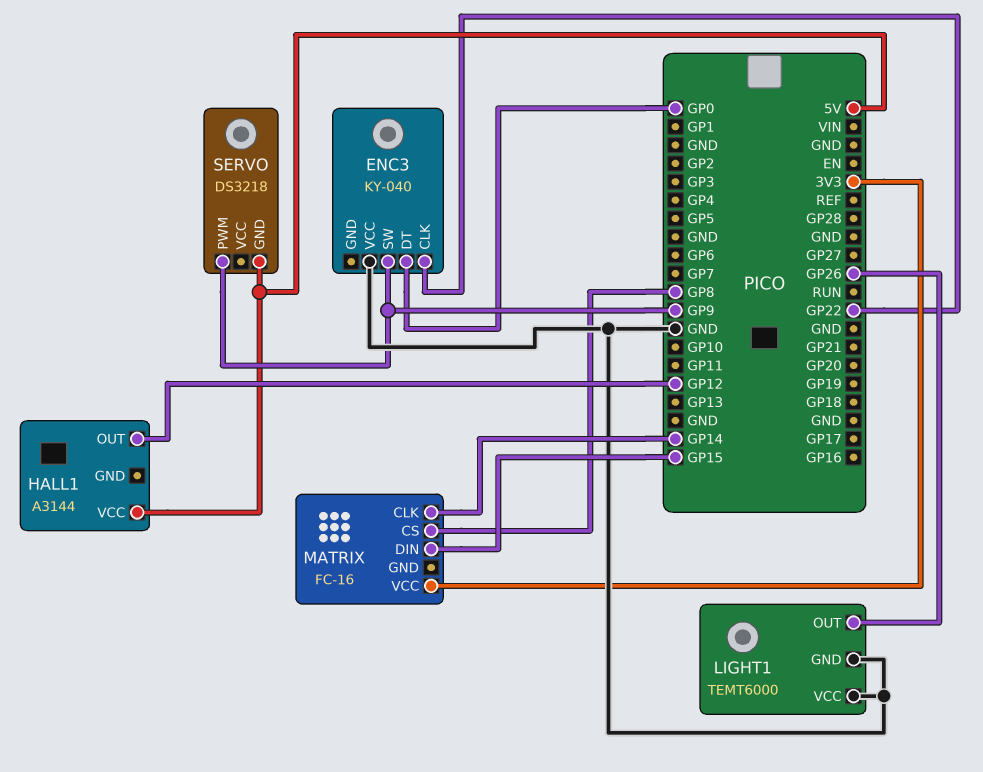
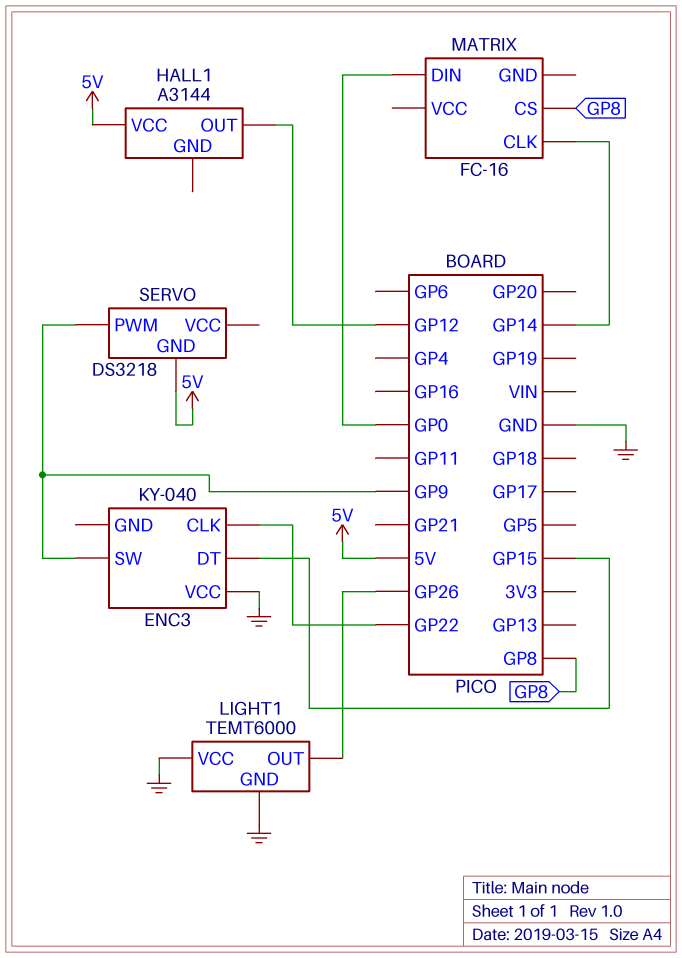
ENC3 pin DT: GP0 -> GP15
MATRIX pin DIN: GP15 -> GP0
MATRIX pin VCC: 3V3 -> none

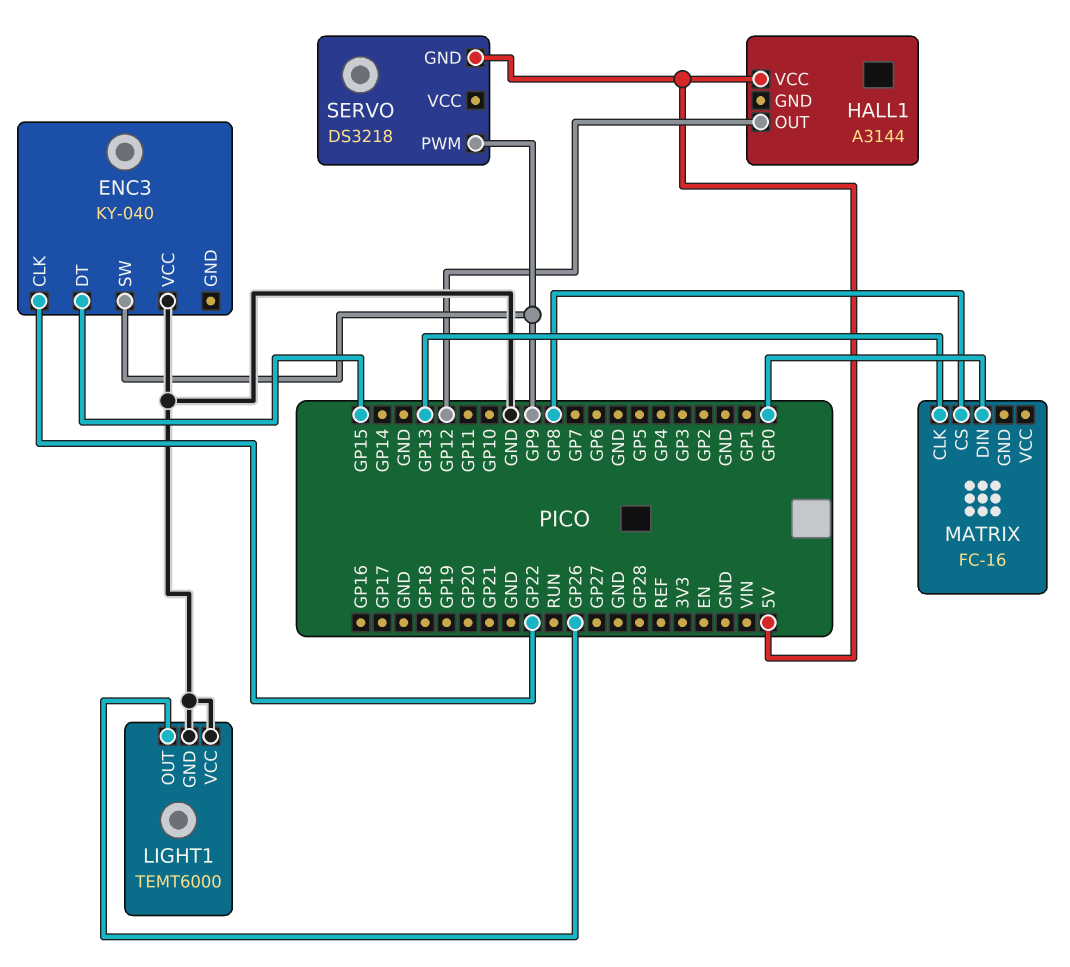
MATRIX pin CLK: GP14 -> GP13

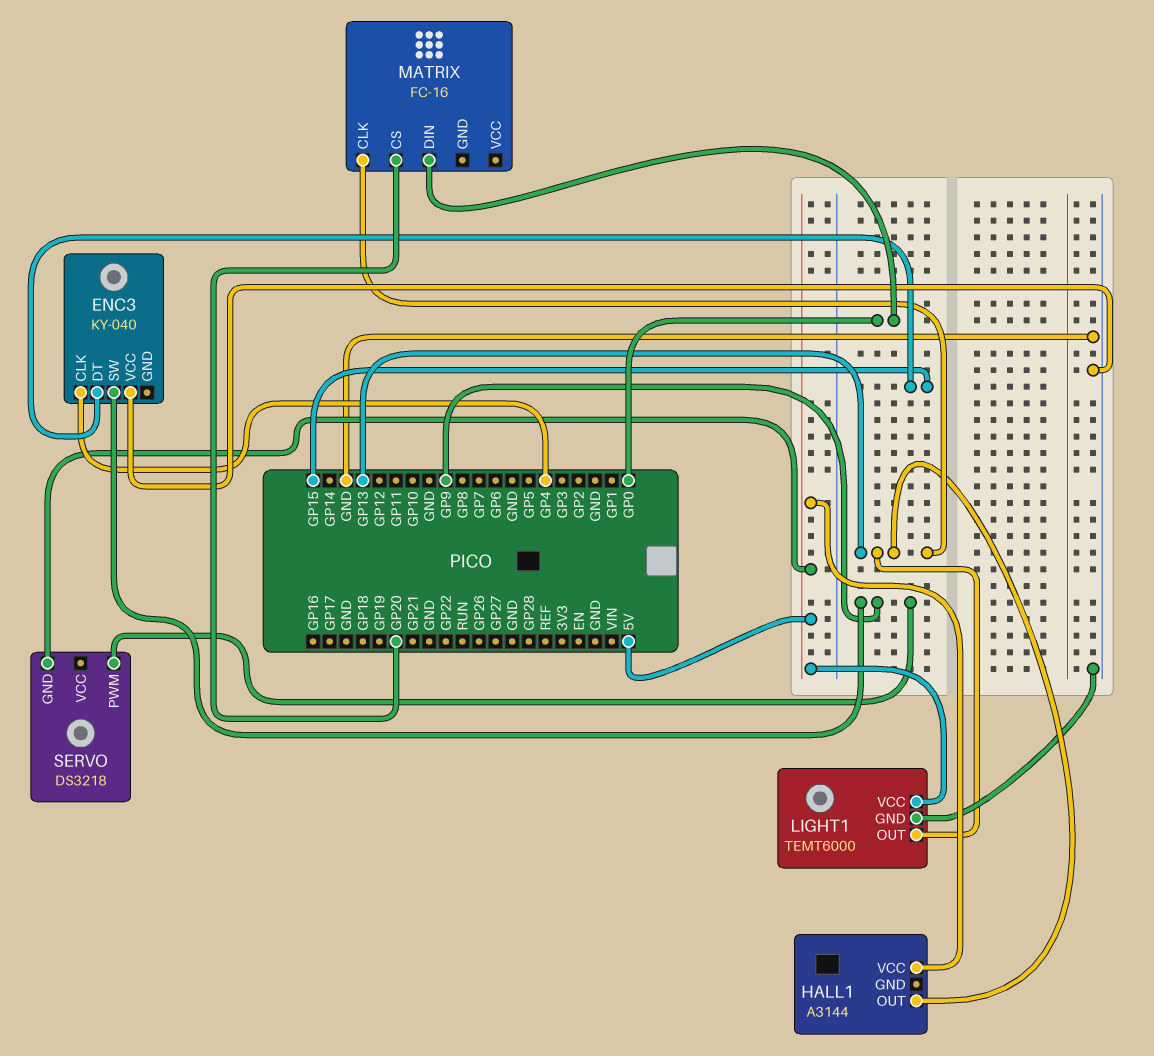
ENC3 pin CLK: GP22 -> GP4
HALL1 pin OUT: GP12 -> GP13
LIGHT1 pin OUT: GP26 -> GP13
LIGHT1 pin VCC: GND -> 5V
MATRIX pin CS: GP8 -> GP20

